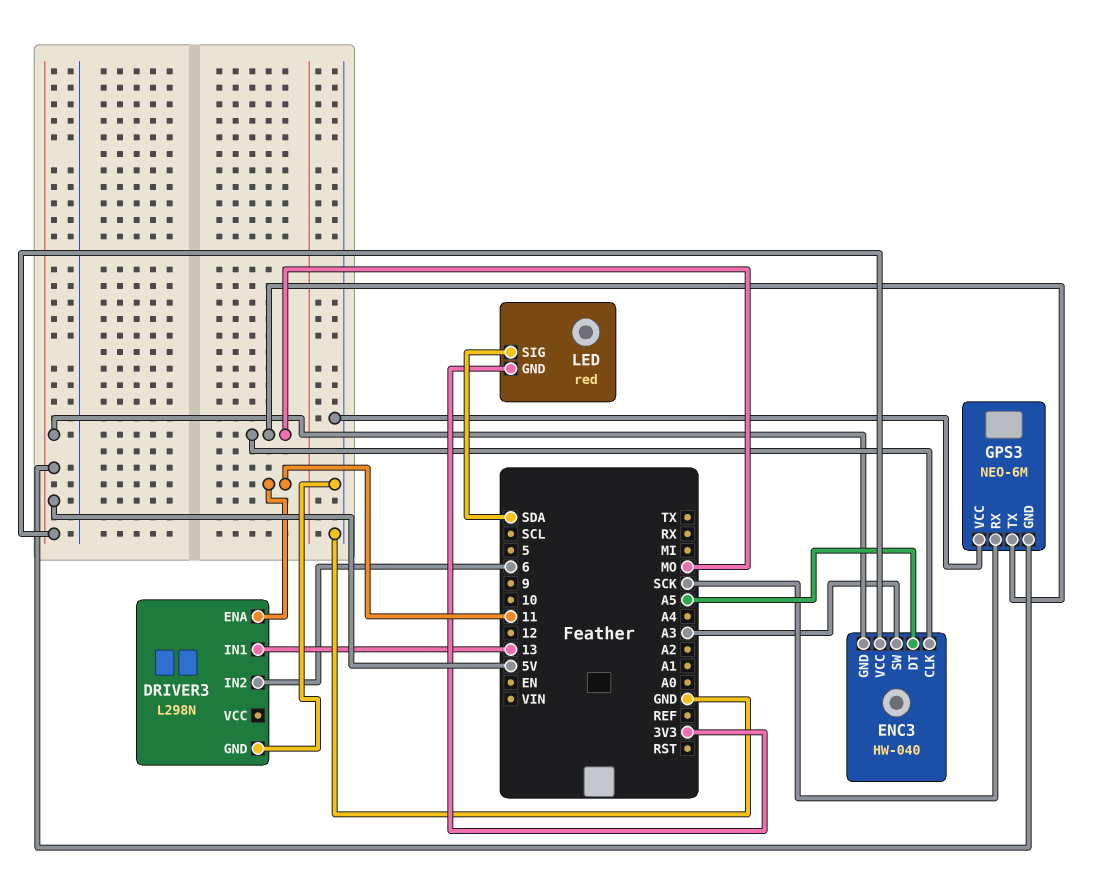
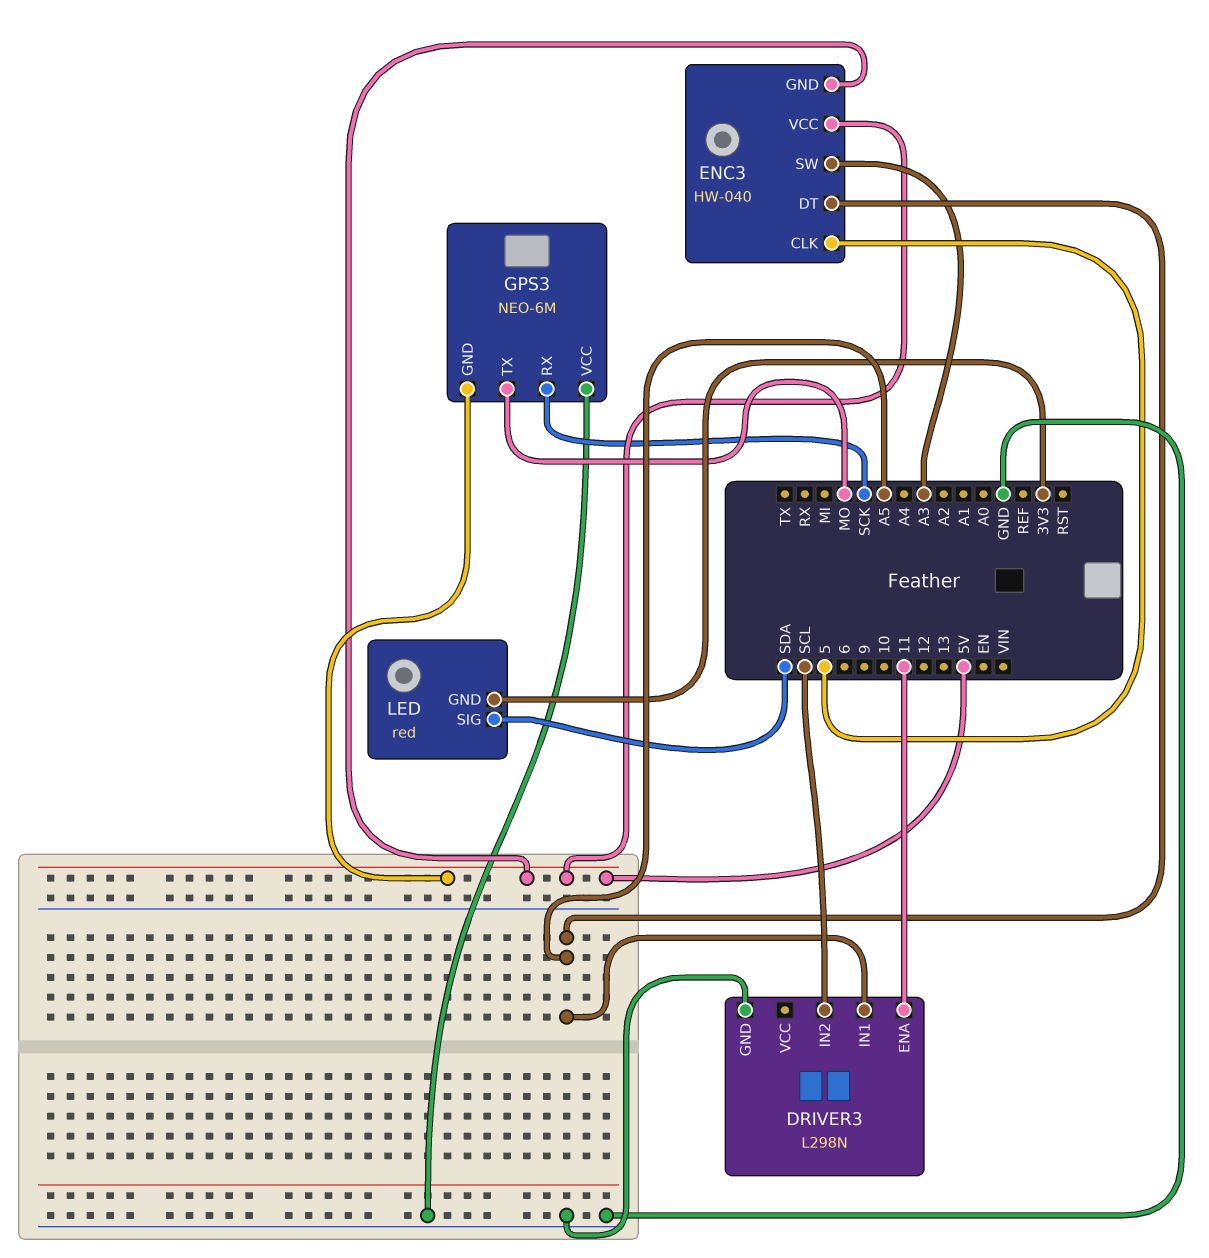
DRIVER3 pin IN1: 13 -> A5
DRIVER3 pin IN2: 6 -> SCL
ENC3 pin CLK: MO -> 5

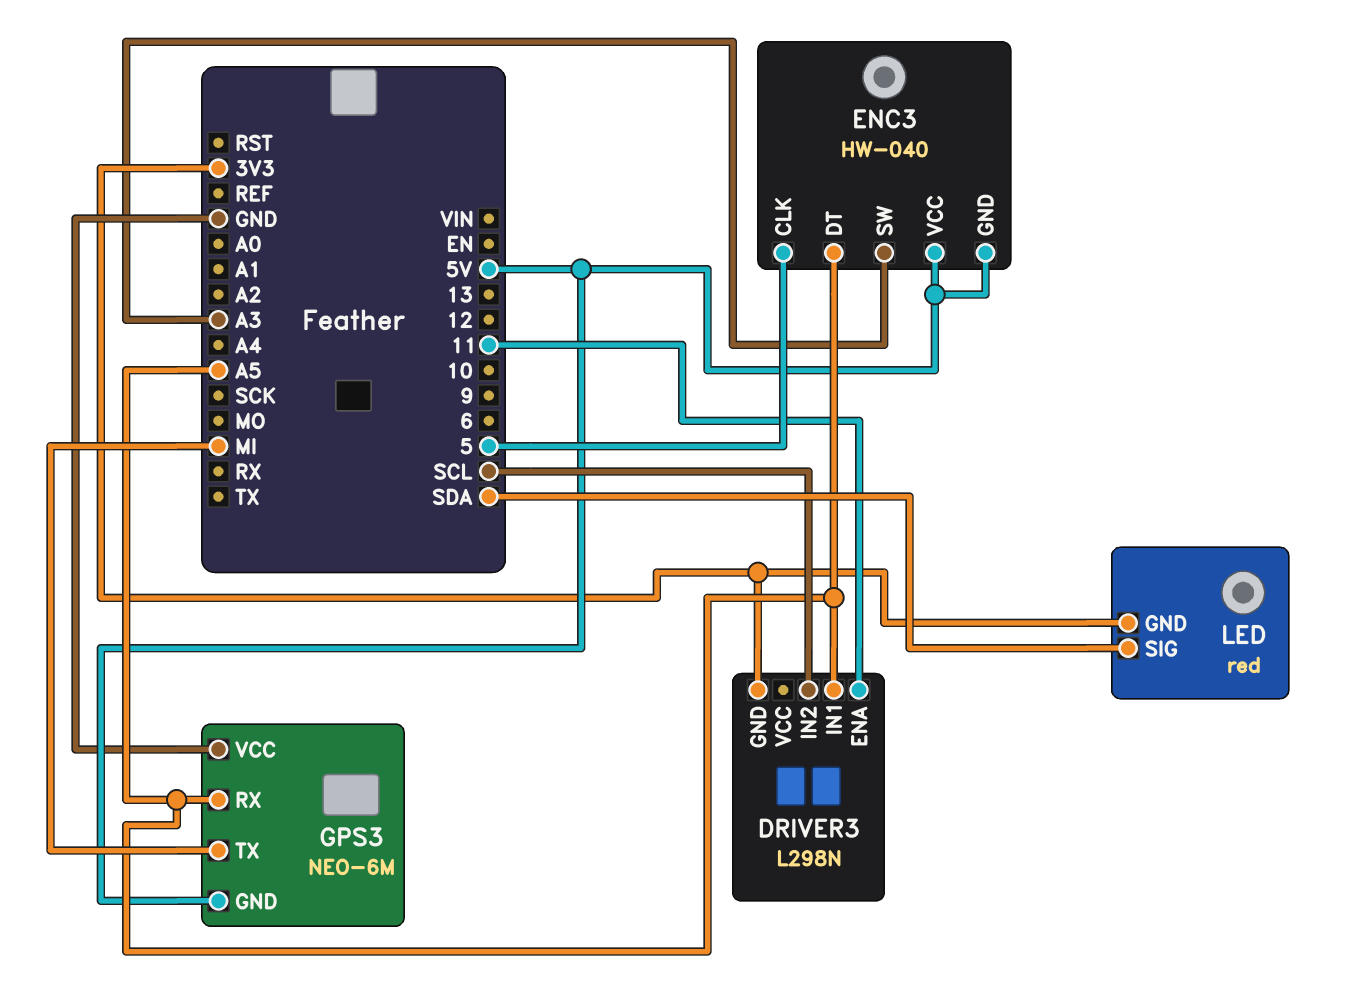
DRIVER3 pin GND: GND -> 3V3
GPS3 pin RX: SCK -> A5
GPS3 pin TX: MO -> MI

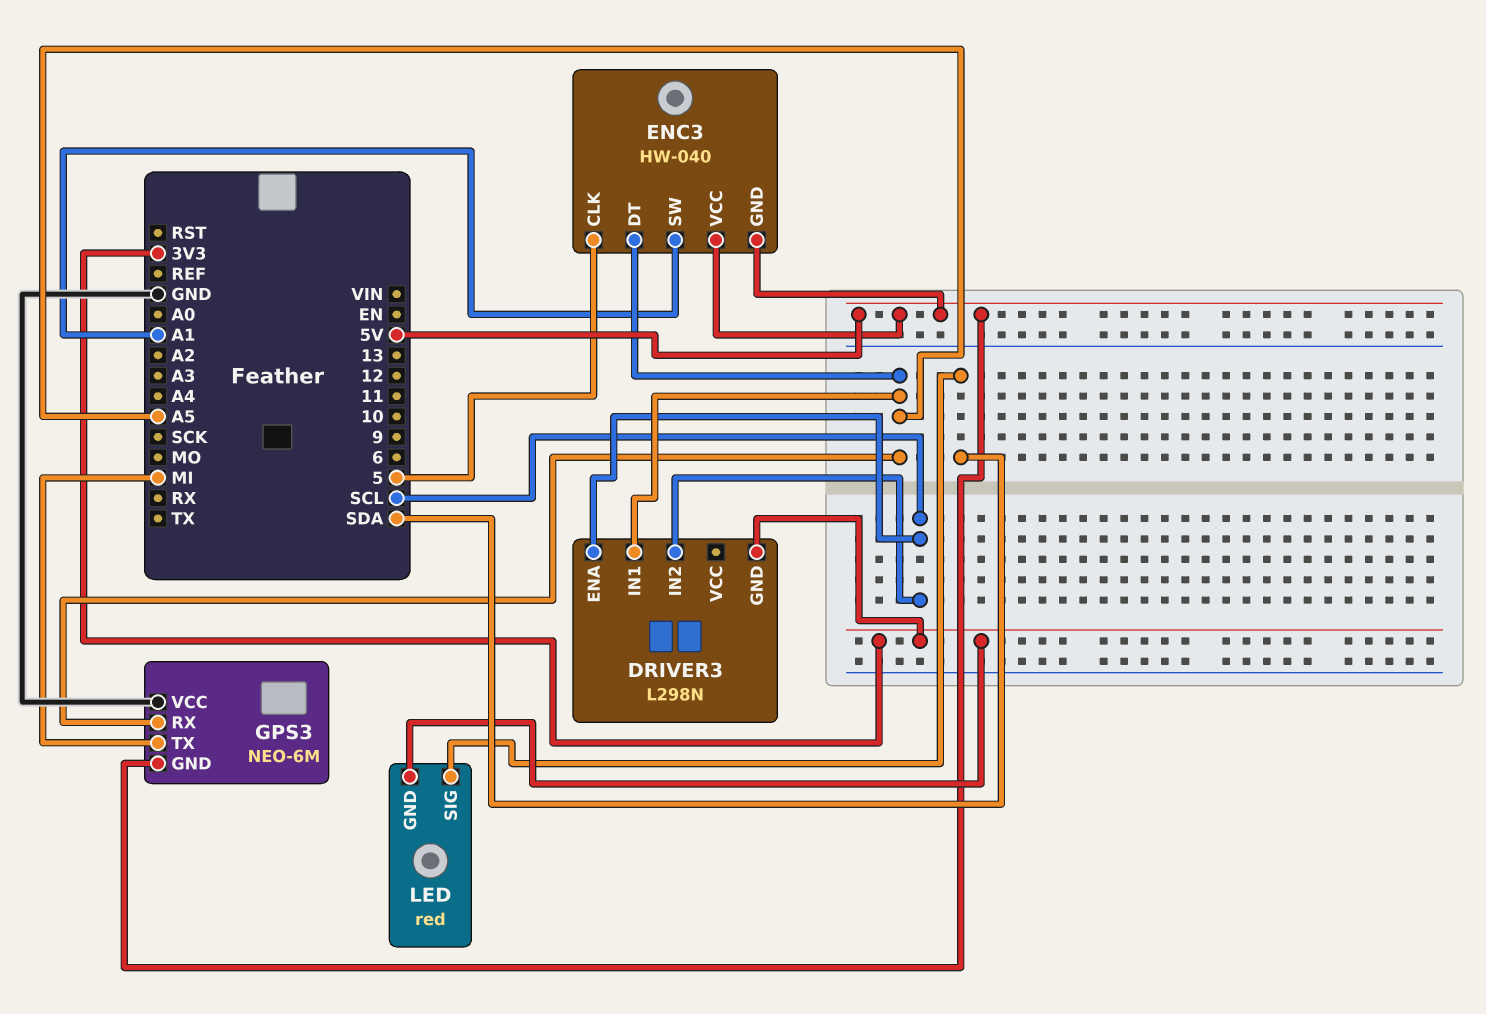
DRIVER3 pin ENA: 11 -> SCL
ENC3 pin SW: A3 -> A1

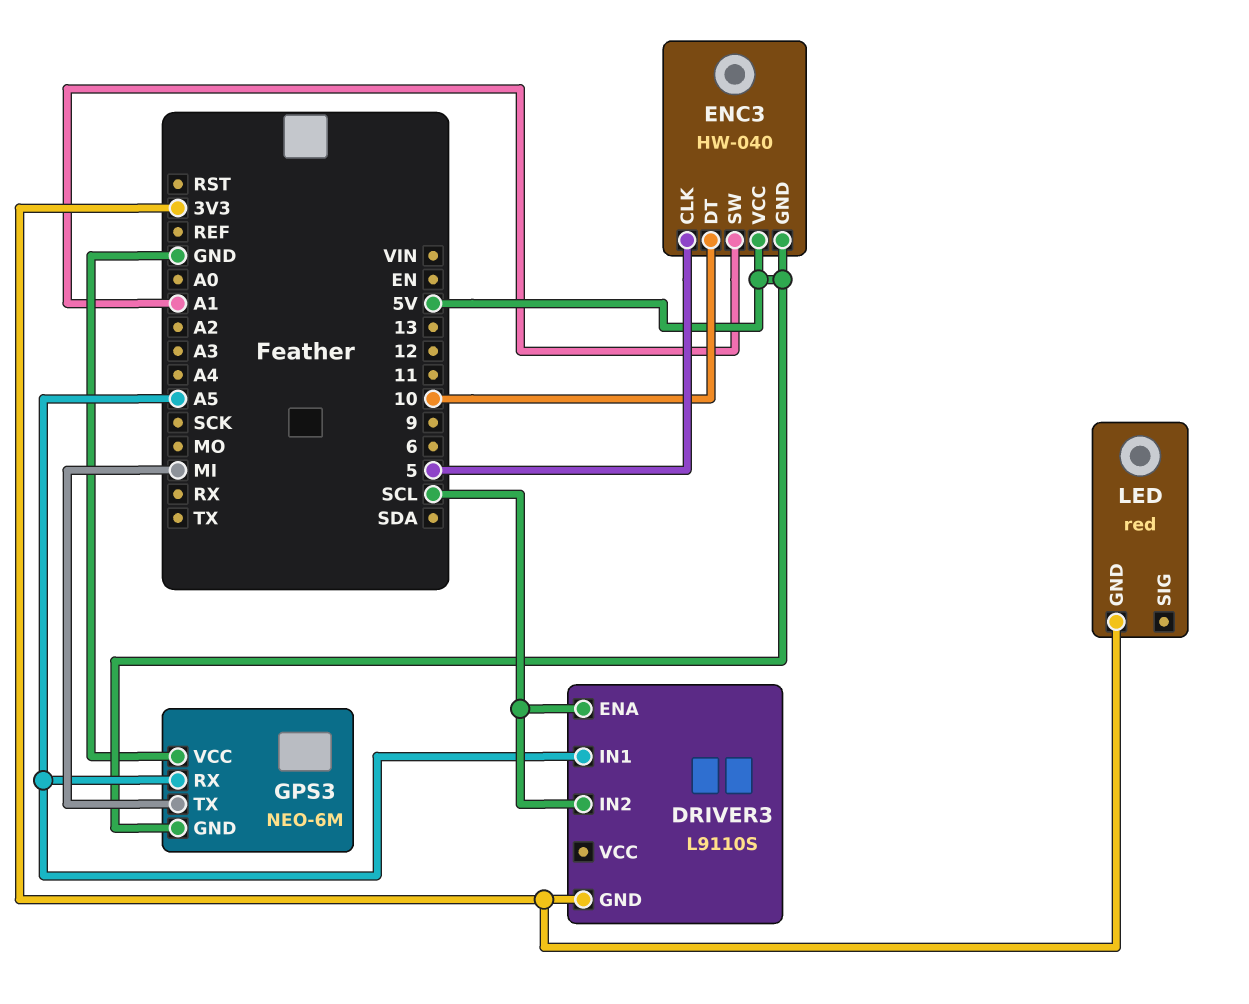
DRIVER3: L298N -> L9110S
ENC3 pin DT: A5 -> 10
LED pin SIG: SDA -> none

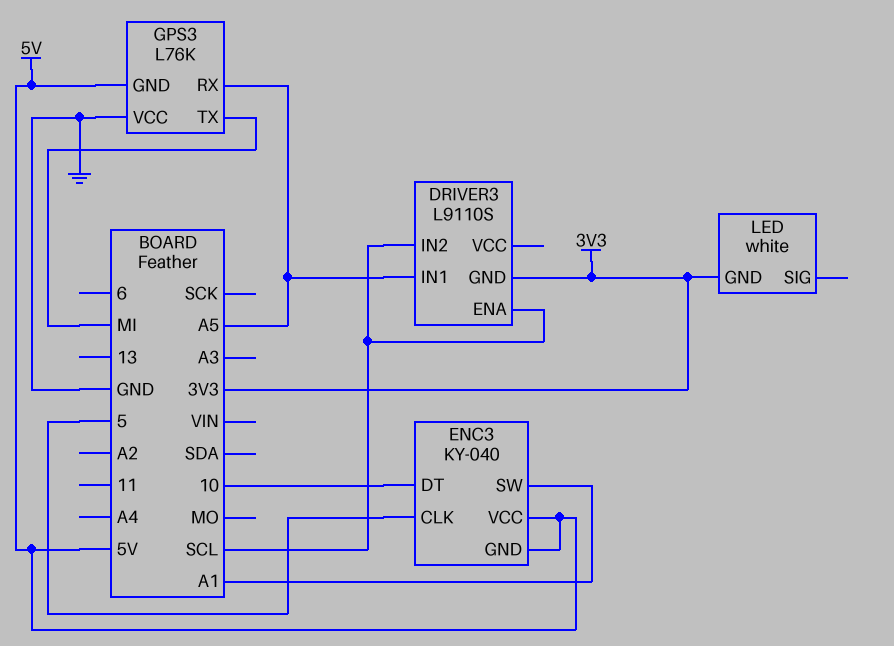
ENC3: HW-040 -> KY-040
GPS3: NEO-6M -> L76K
LED: red -> white

